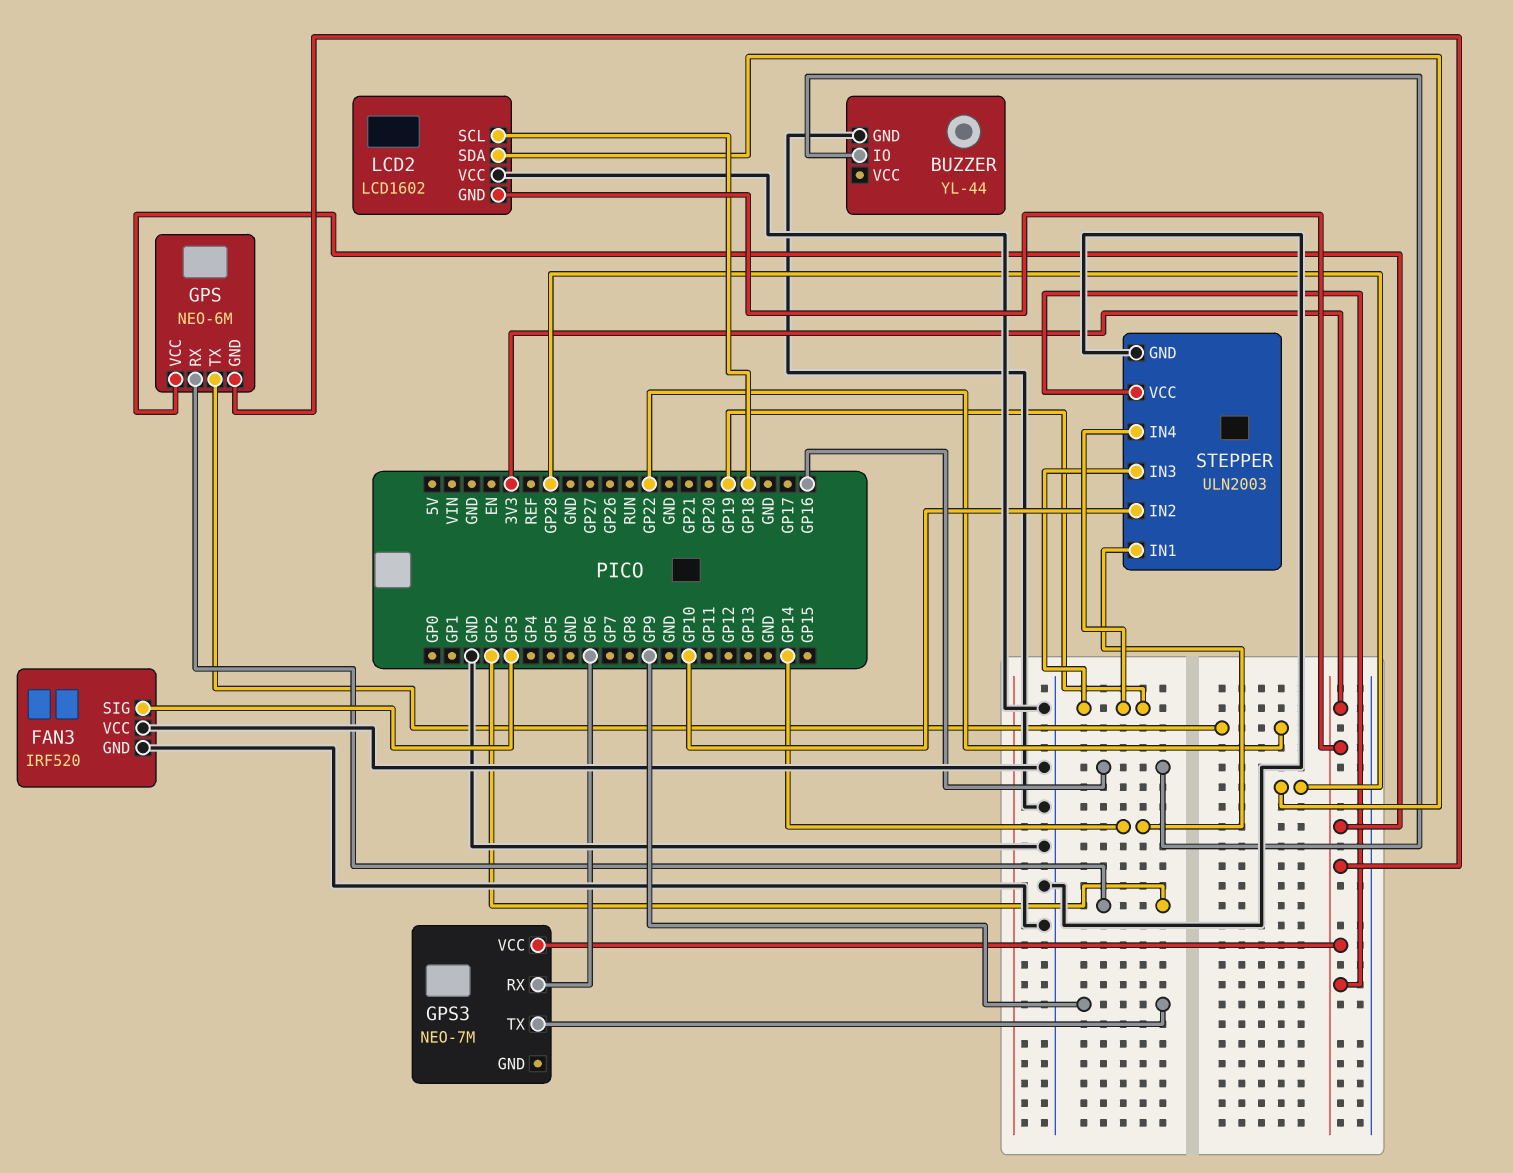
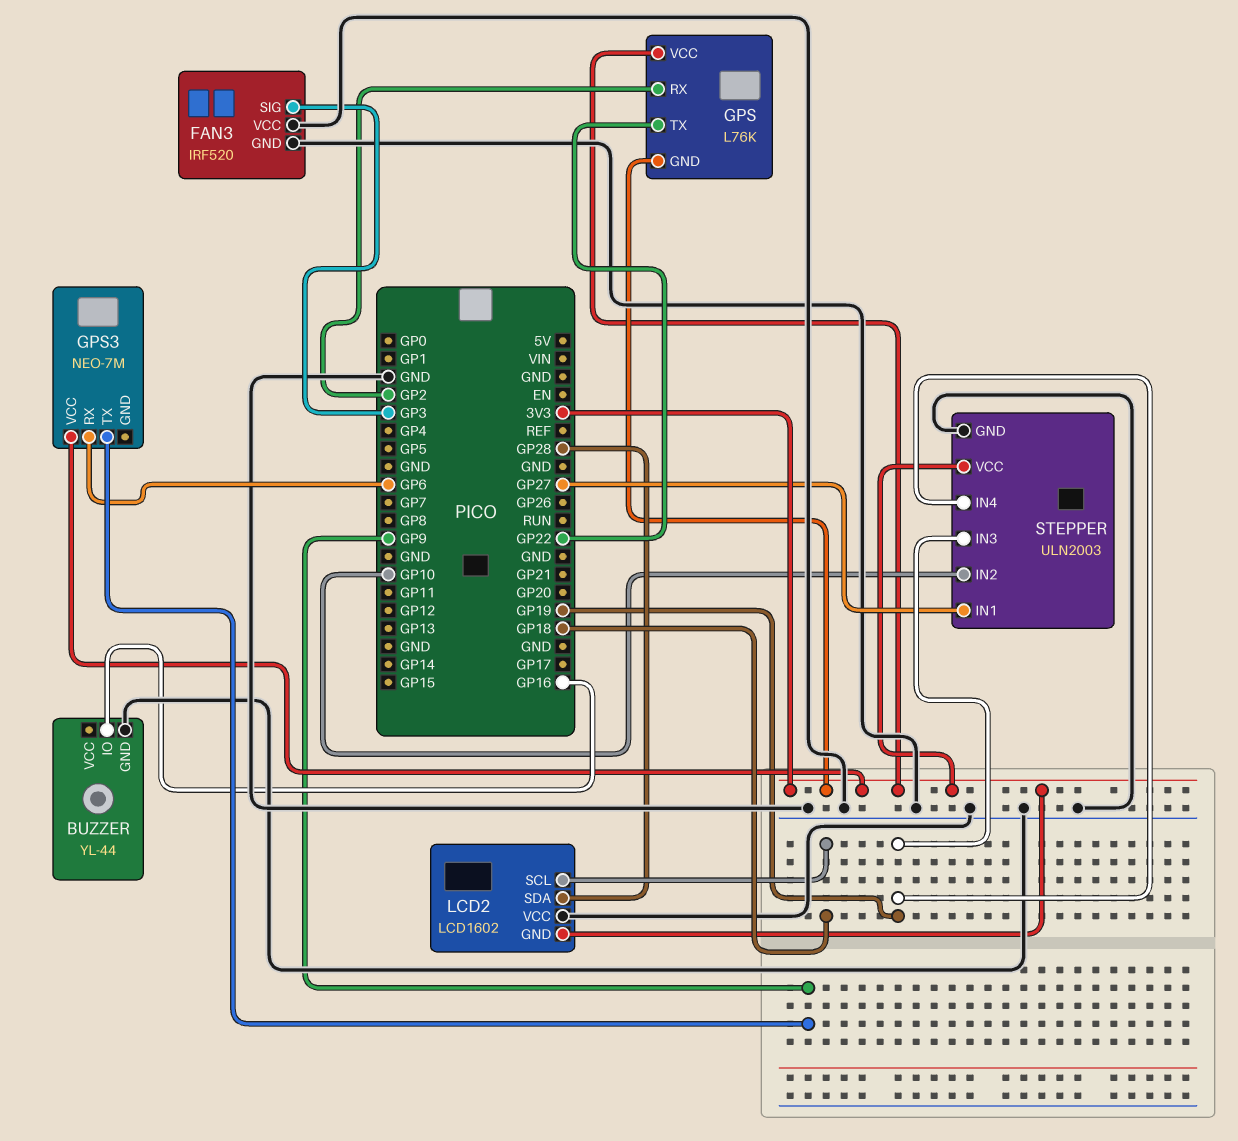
GPS: NEO-6M -> L76K
STEPPER pin IN1: GP14 -> GP27

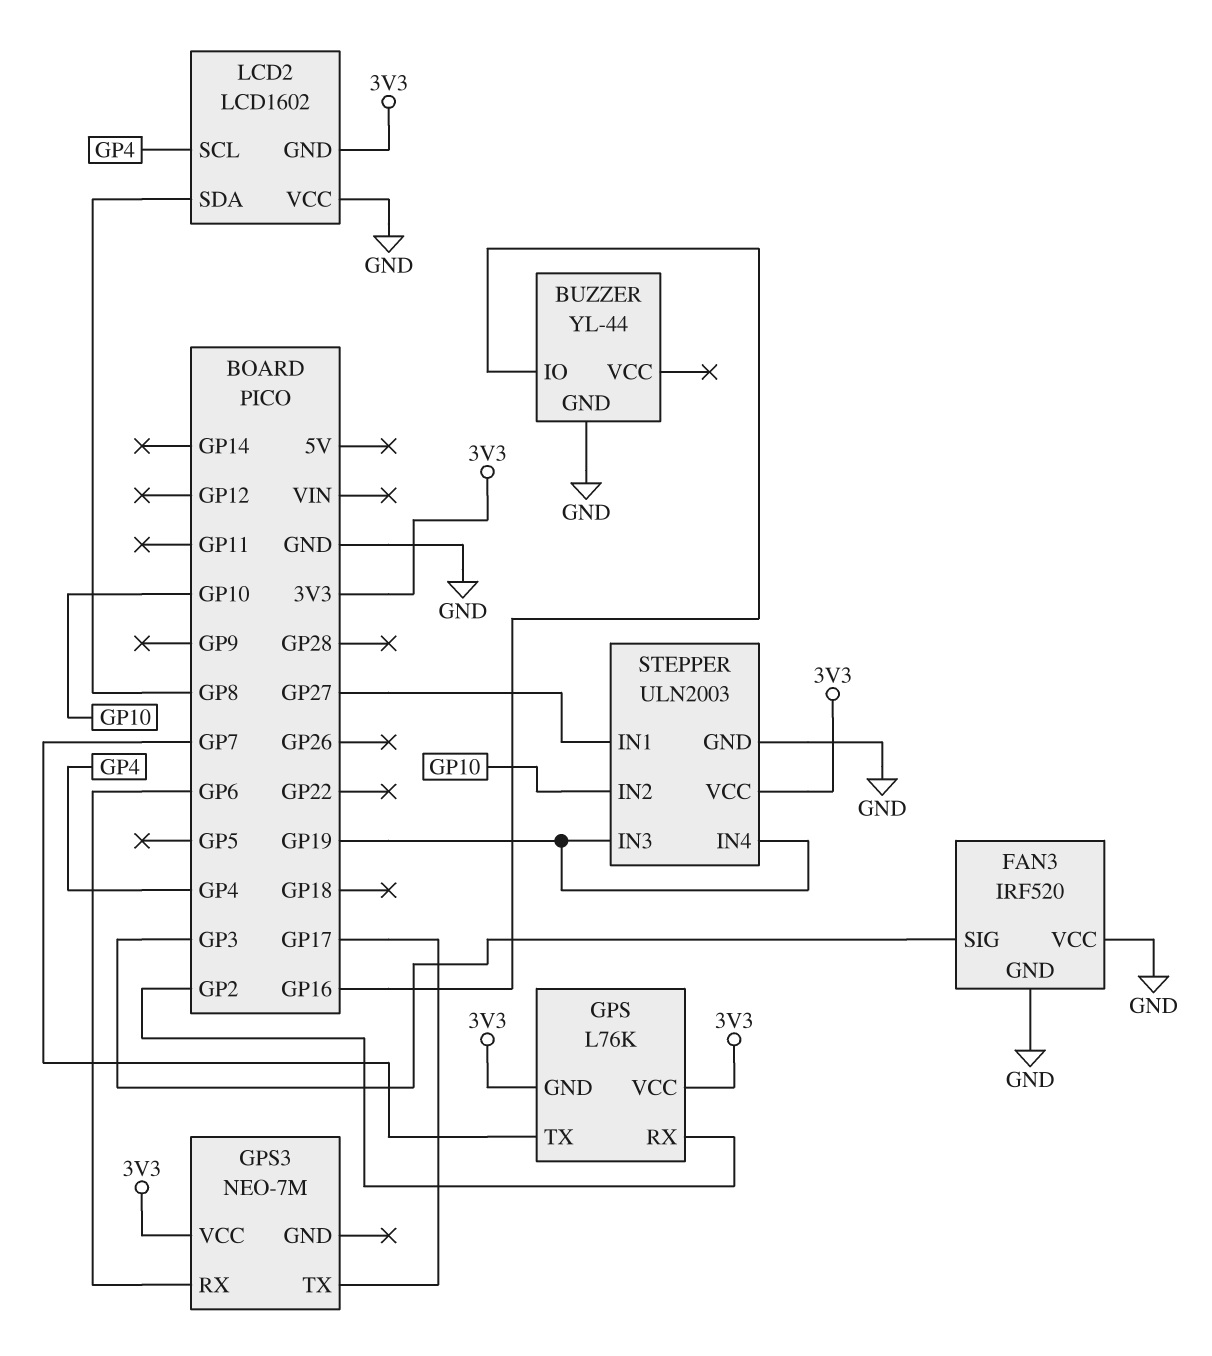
GPS pin TX: GP22 -> GP7
GPS3 pin TX: GP9 -> GP17
LCD2 pin SCL: GP18 -> GP4
LCD2 pin SDA: GP28 -> GP8

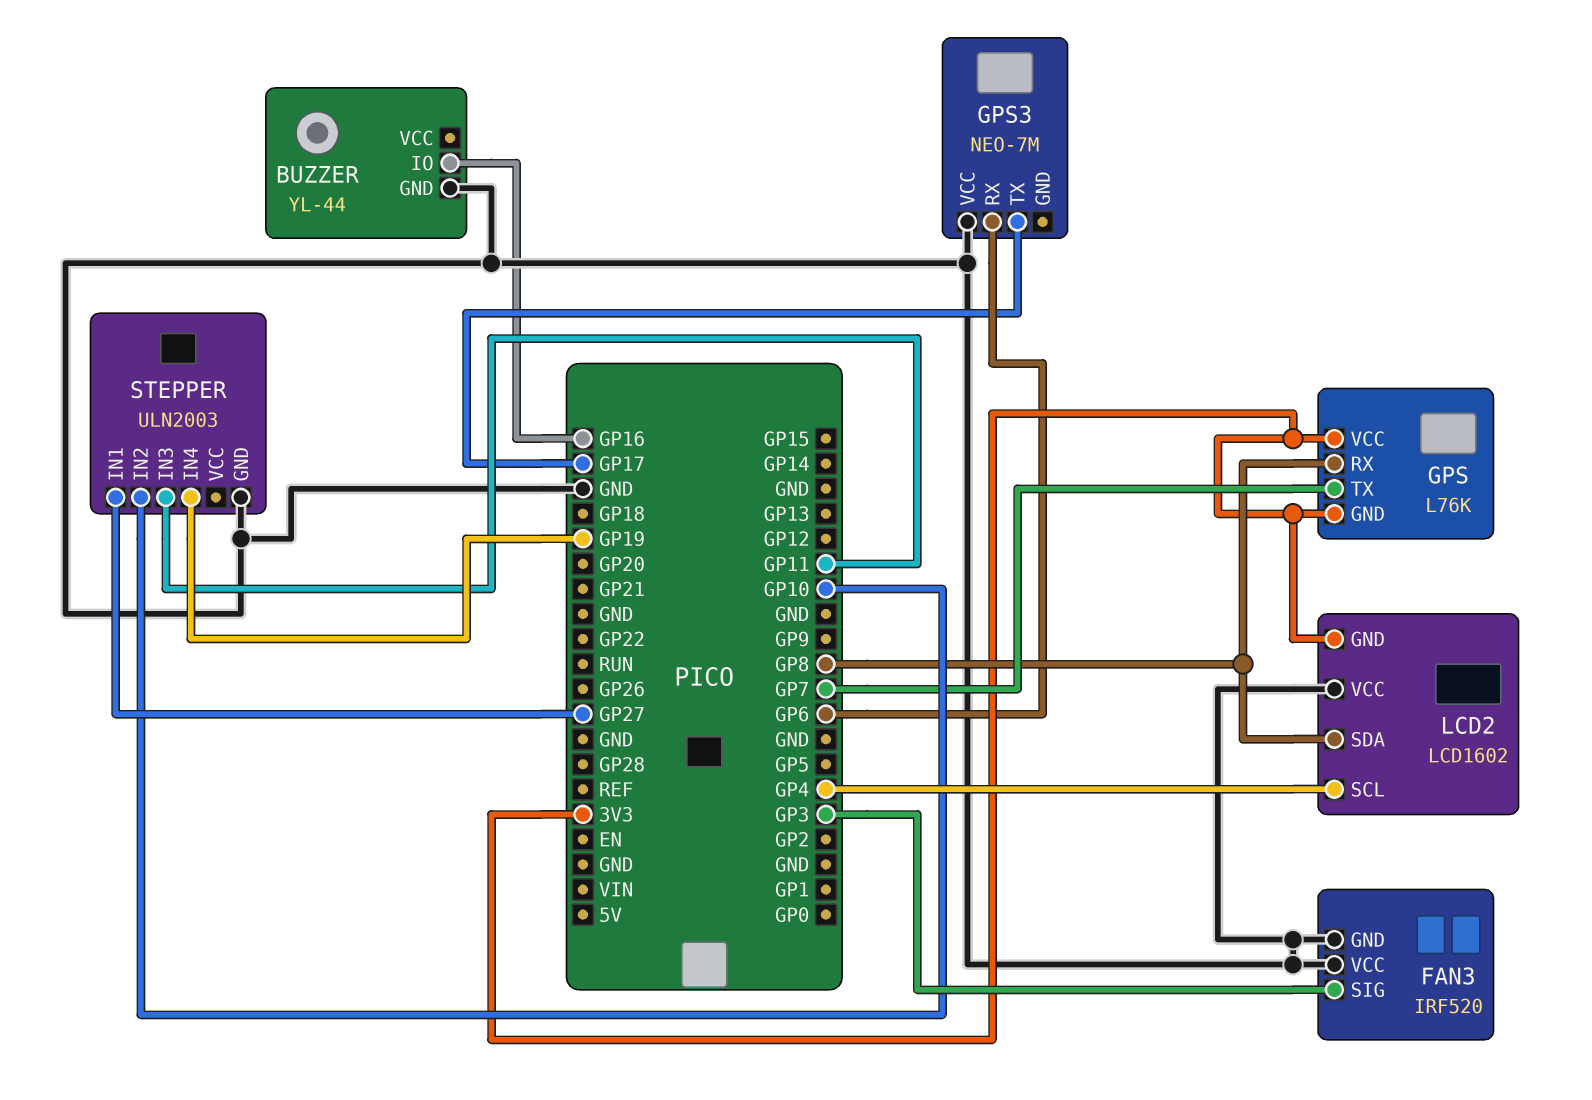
GPS pin RX: GP2 -> GP8
GPS3 pin VCC: 3V3 -> GND
STEPPER pin IN3: GP19 -> GP11
STEPPER pin VCC: 3V3 -> none

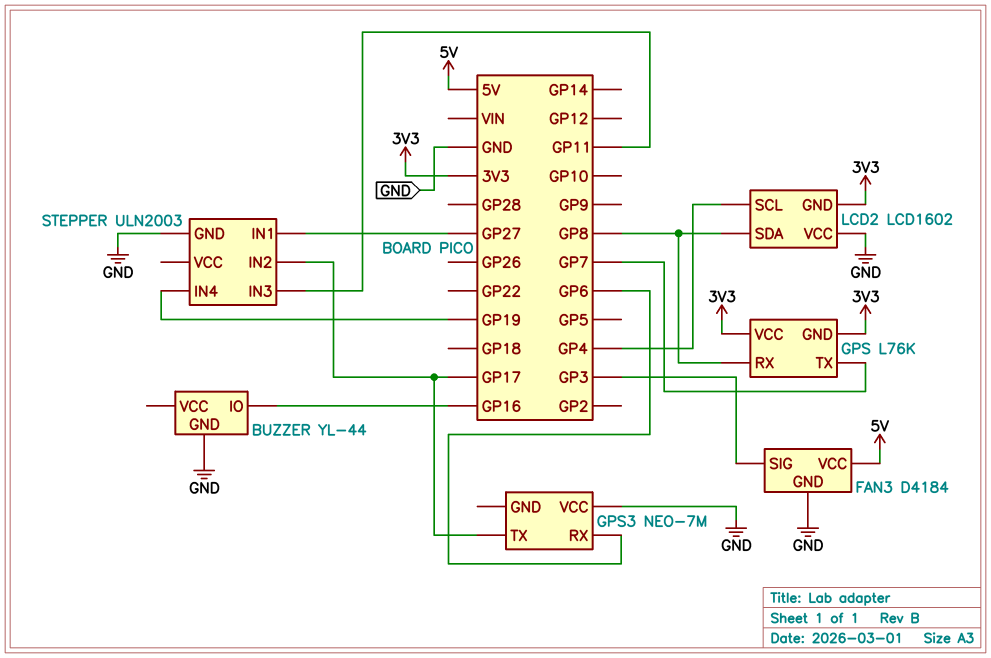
FAN3: IRF520 -> D4184
FAN3 pin VCC: GND -> 5V
STEPPER pin IN2: GP10 -> GP17

